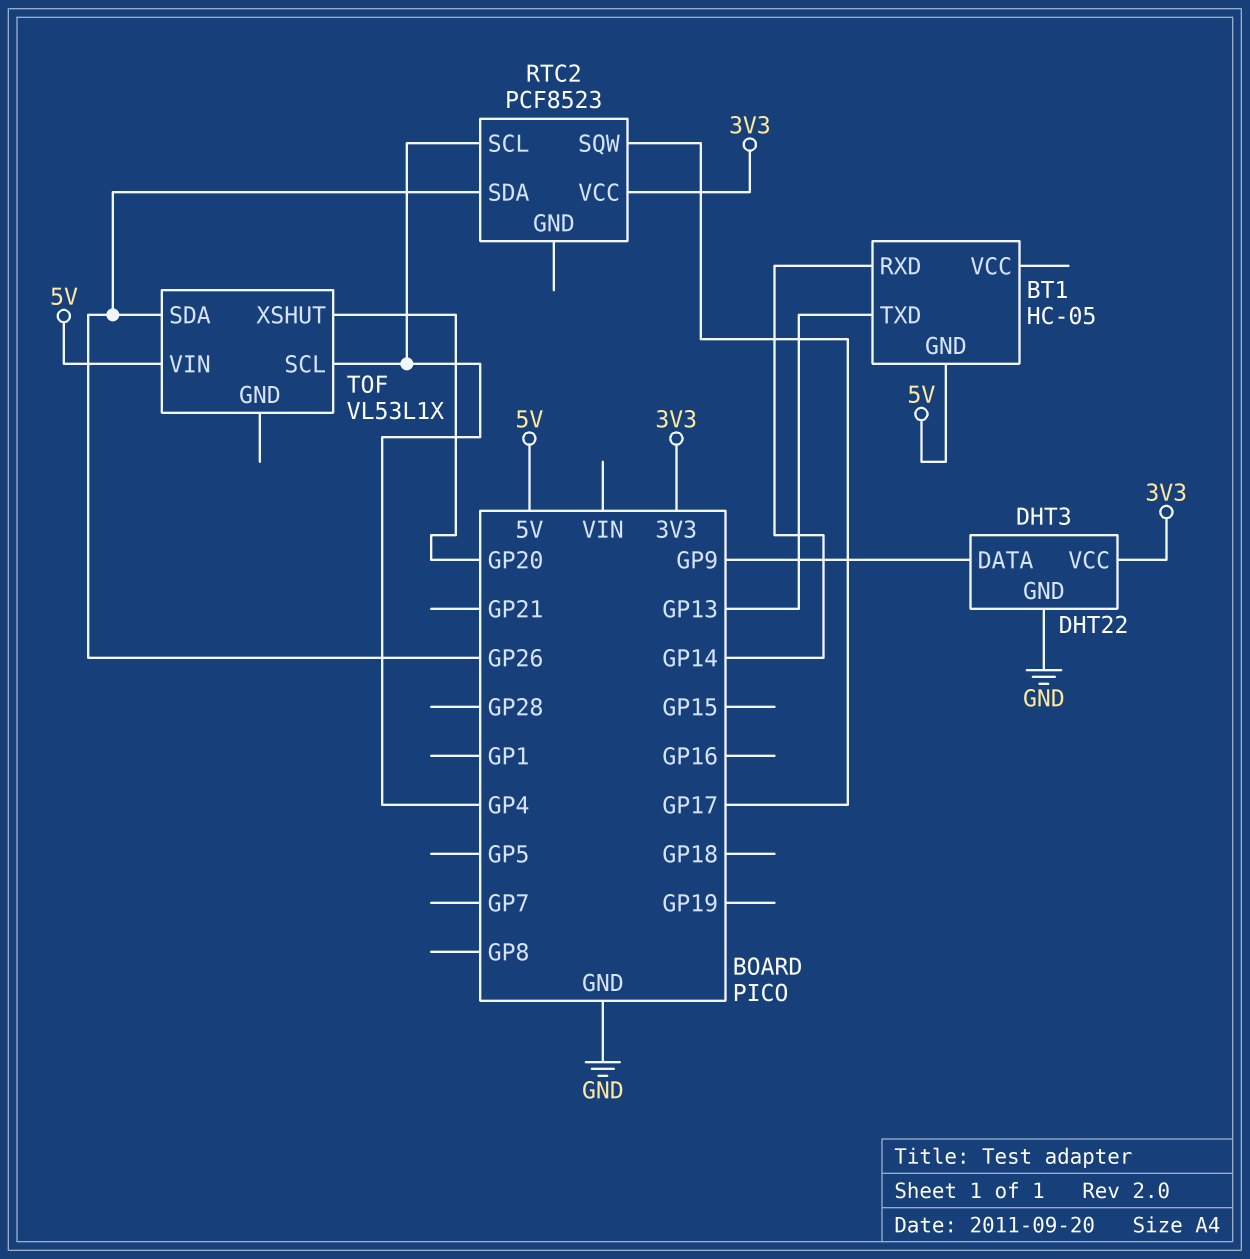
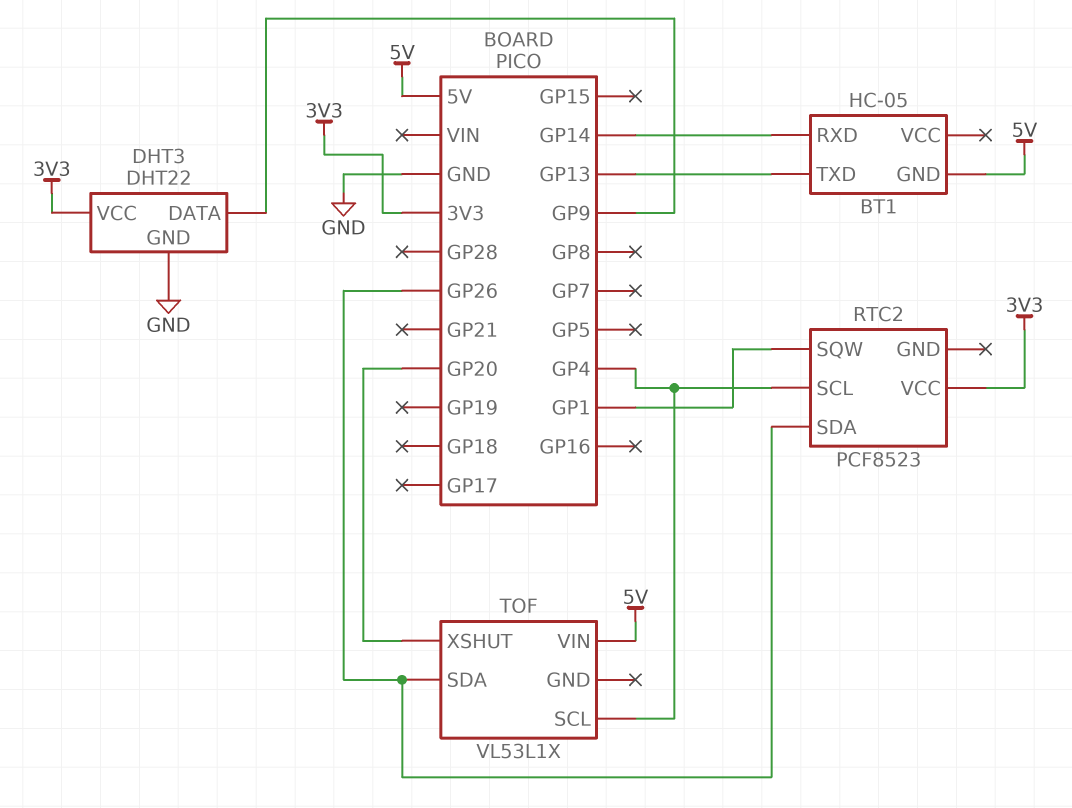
RTC2 pin SQW: GP17 -> GP1

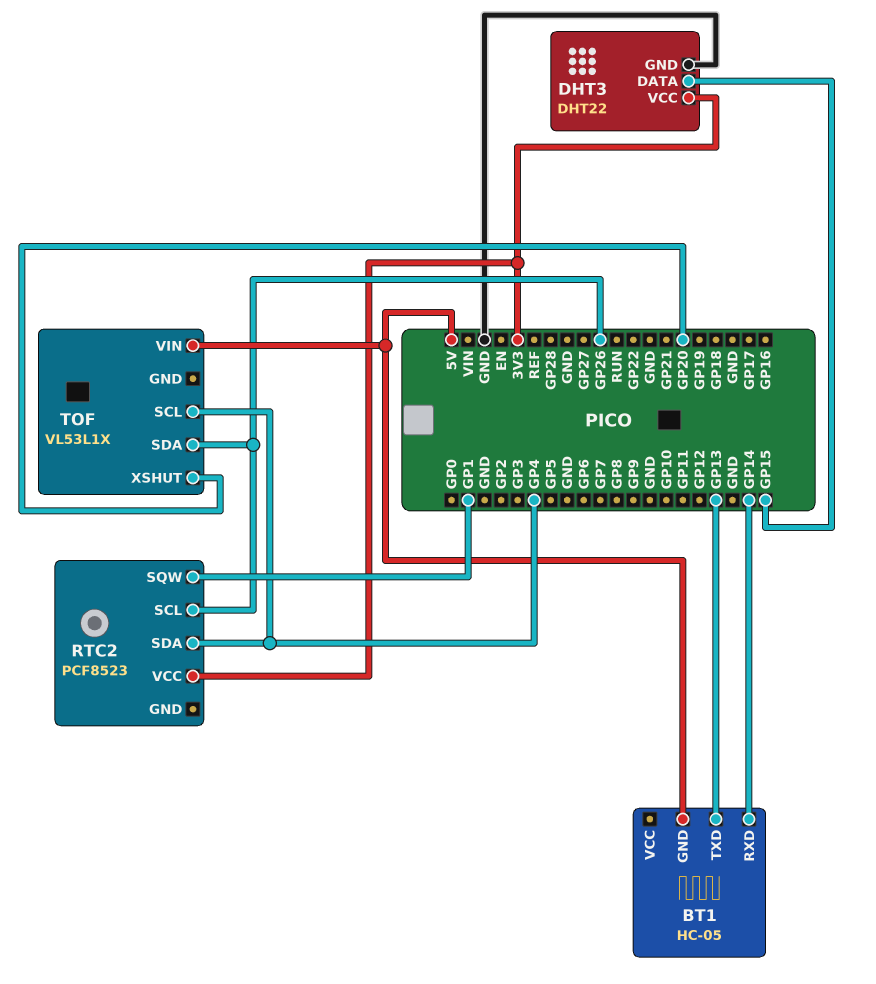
DHT3 pin DATA: GP9 -> GP15
RTC2 pin SCL: GP4 -> GP26
RTC2 pin SDA: GP26 -> GP4

